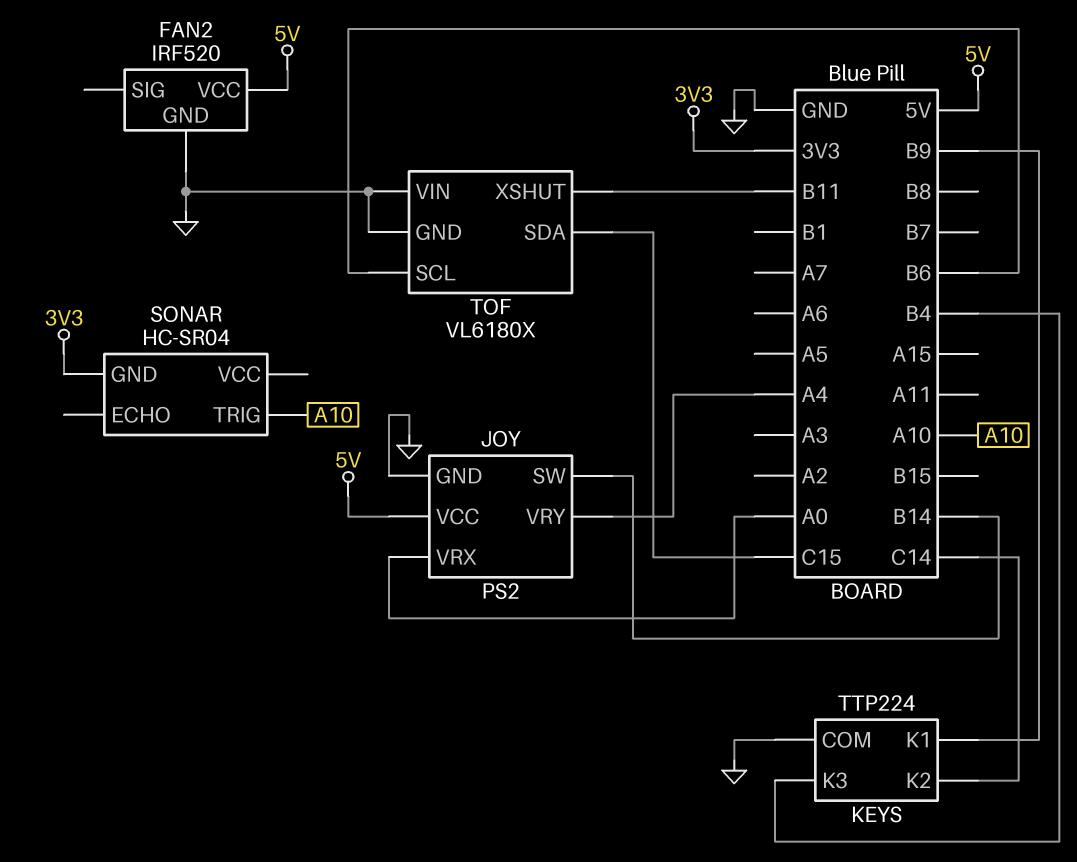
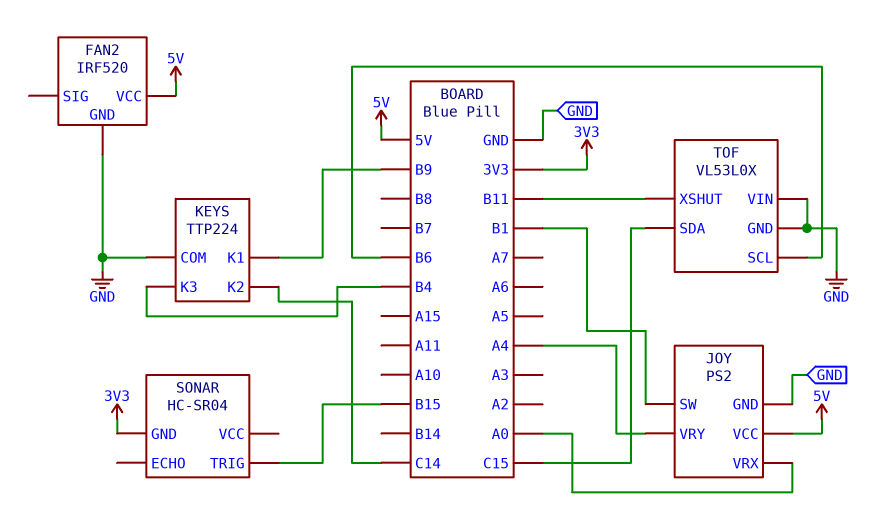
JOY pin SW: B14 -> B1
SONAR pin TRIG: A10 -> B15
TOF: VL6180X -> VL53L0X

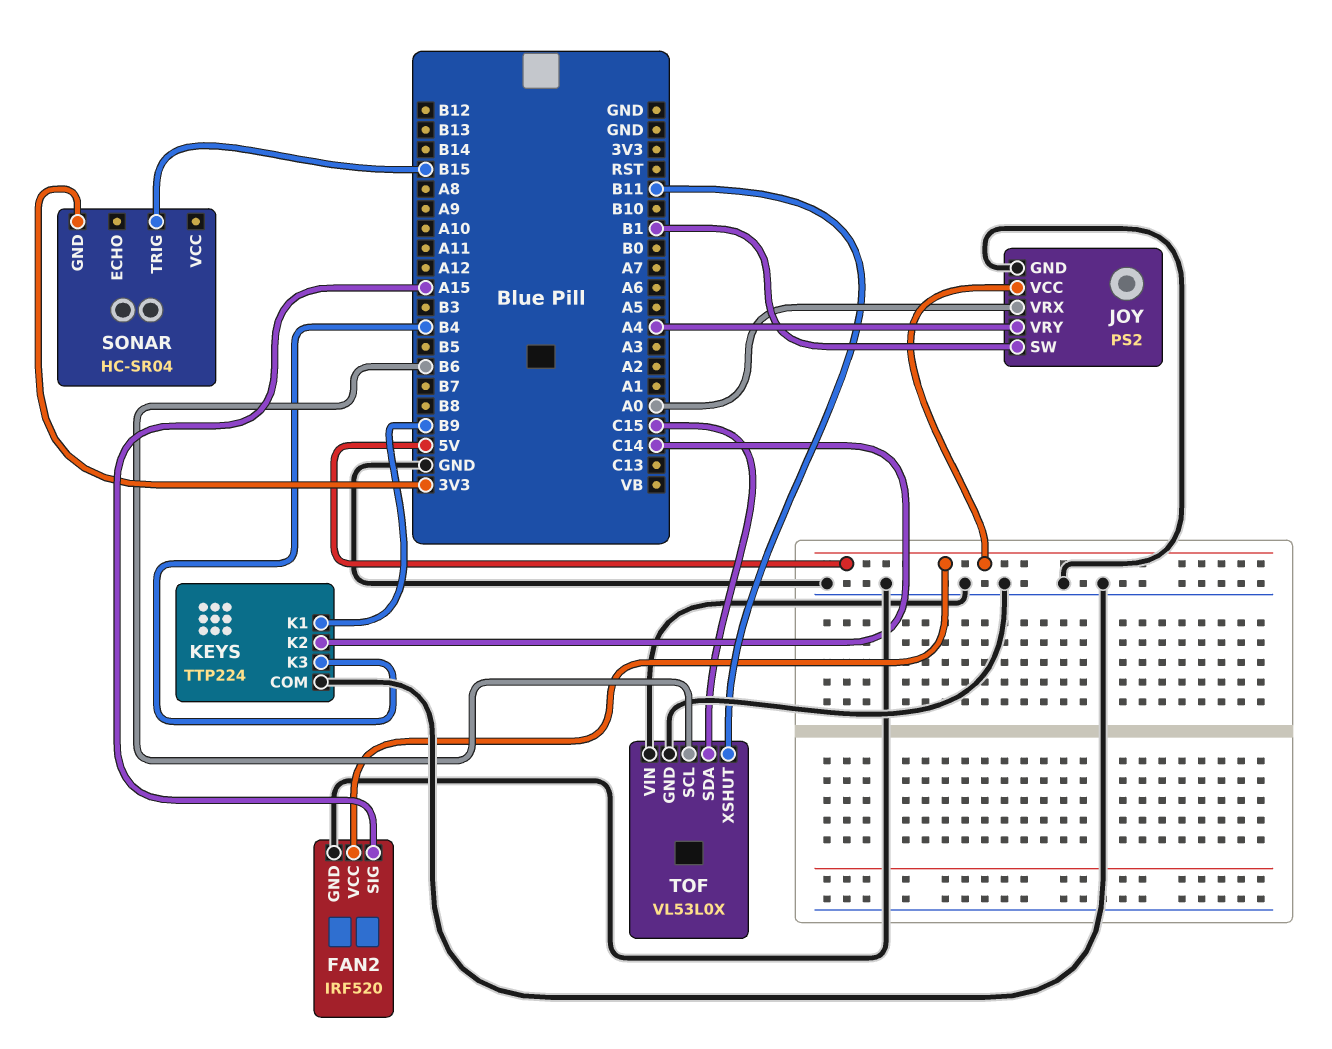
FAN2 pin SIG: none -> A15

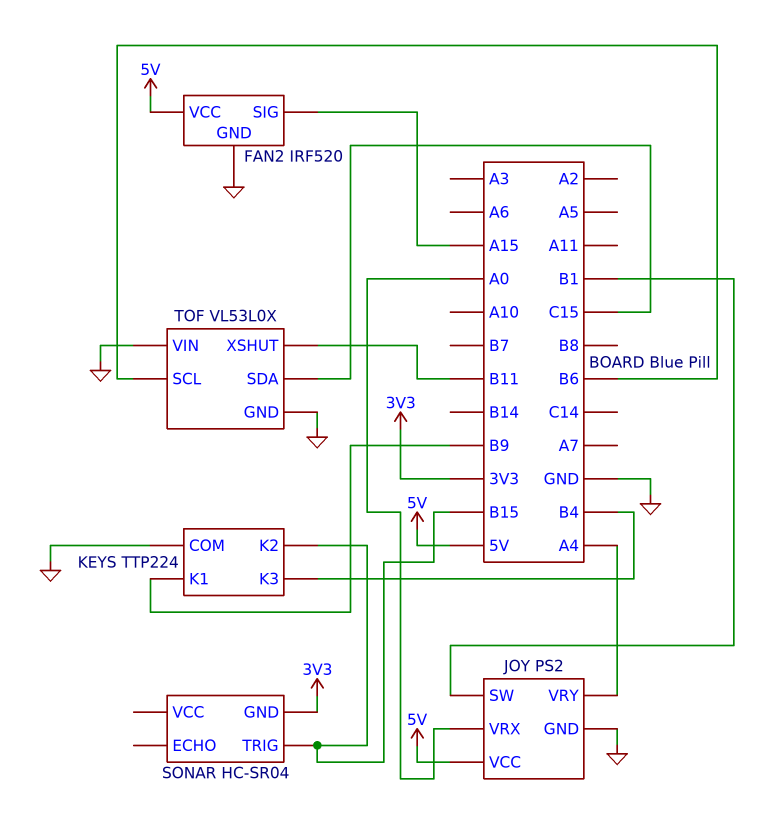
KEYS pin K2: C14 -> B15

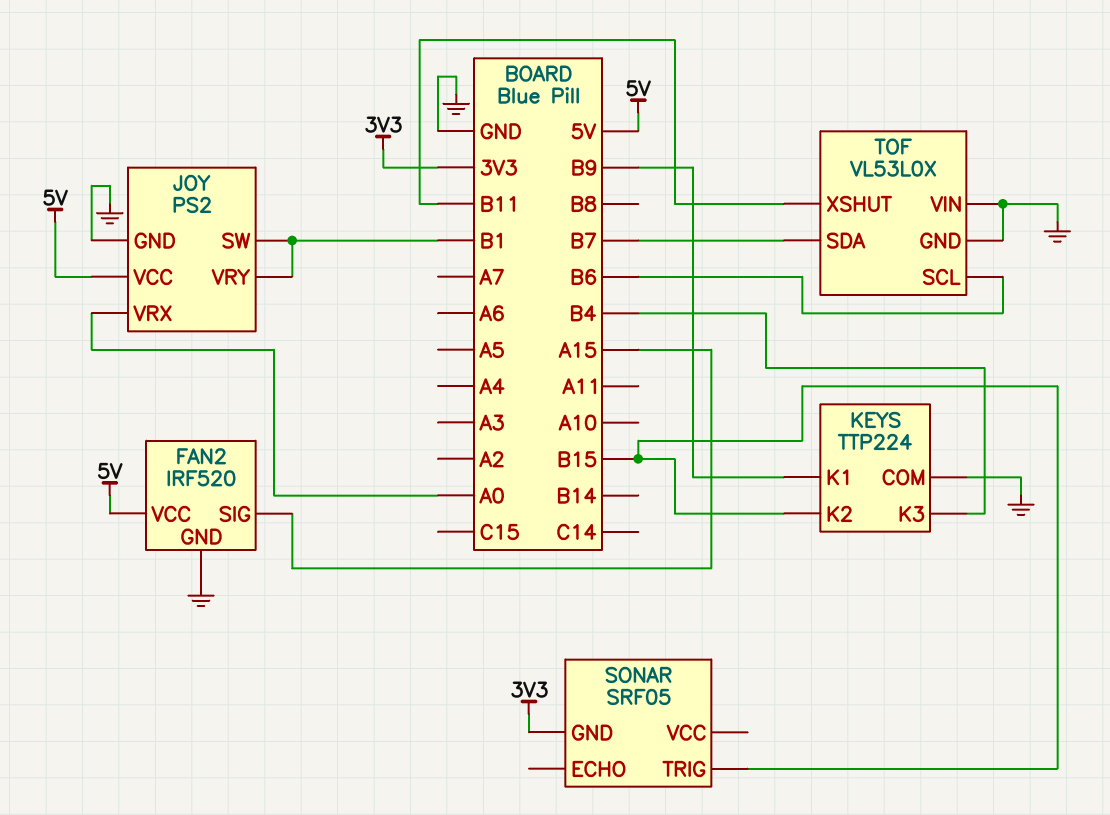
JOY pin VRY: A4 -> B1
SONAR: HC-SR04 -> SRF05
TOF pin SDA: C15 -> B7

